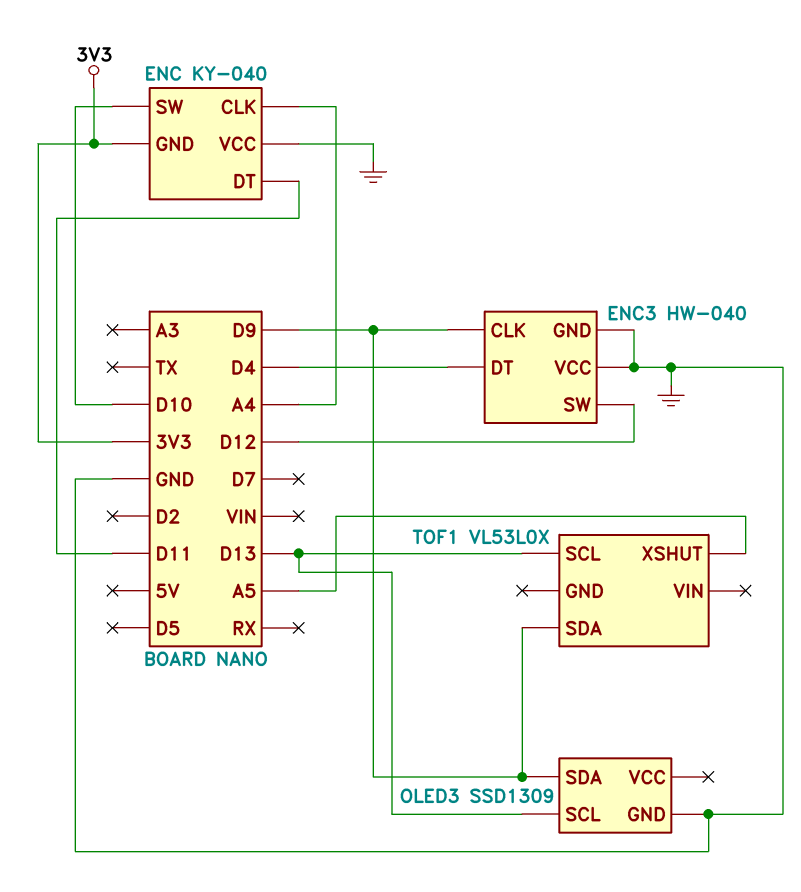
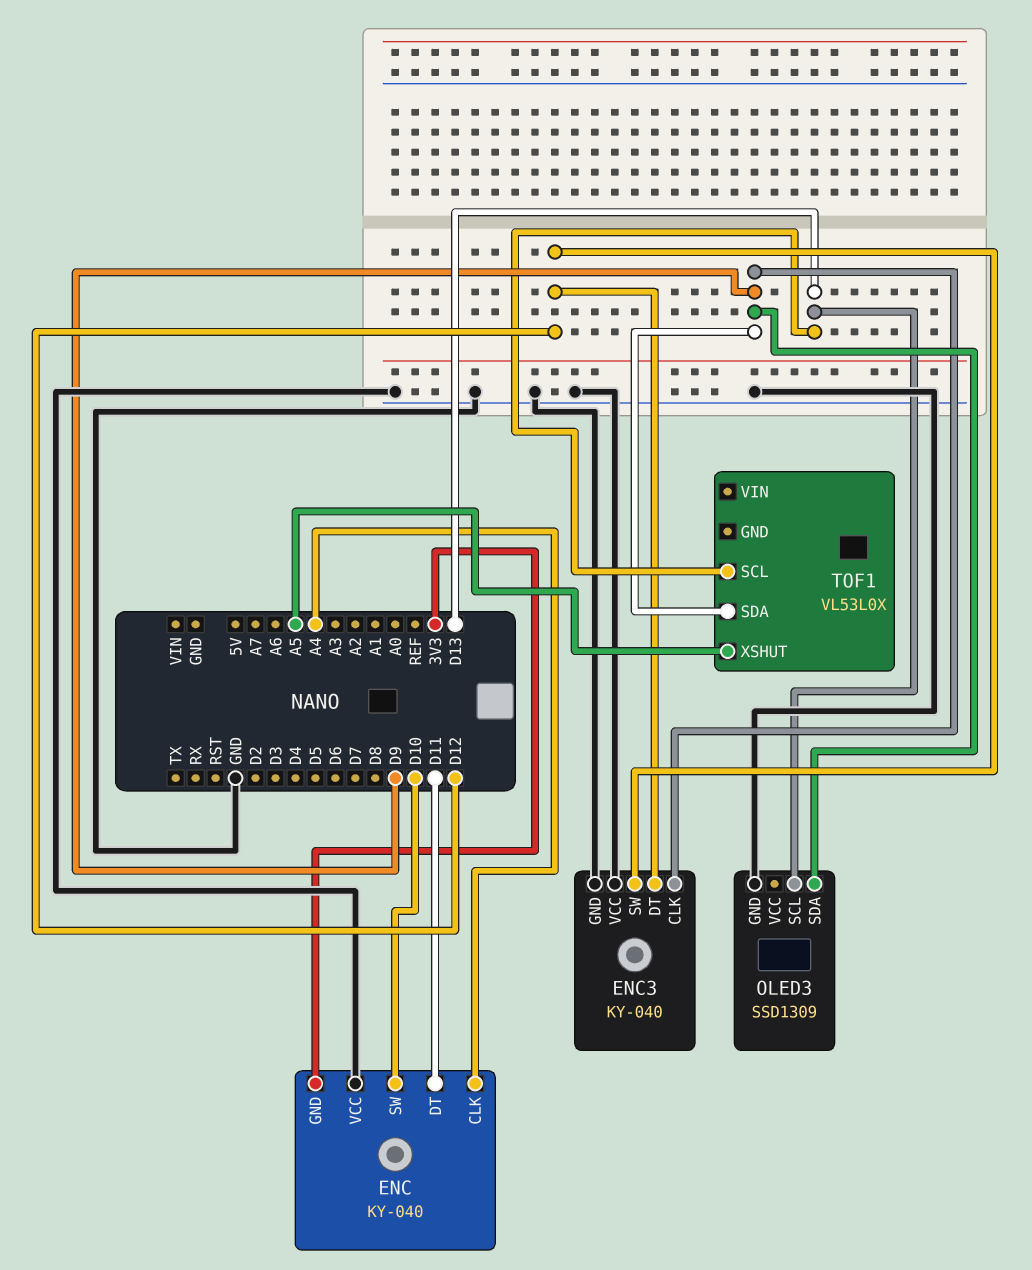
ENC3: HW-040 -> KY-040
ENC3 pin DT: D4 -> D12

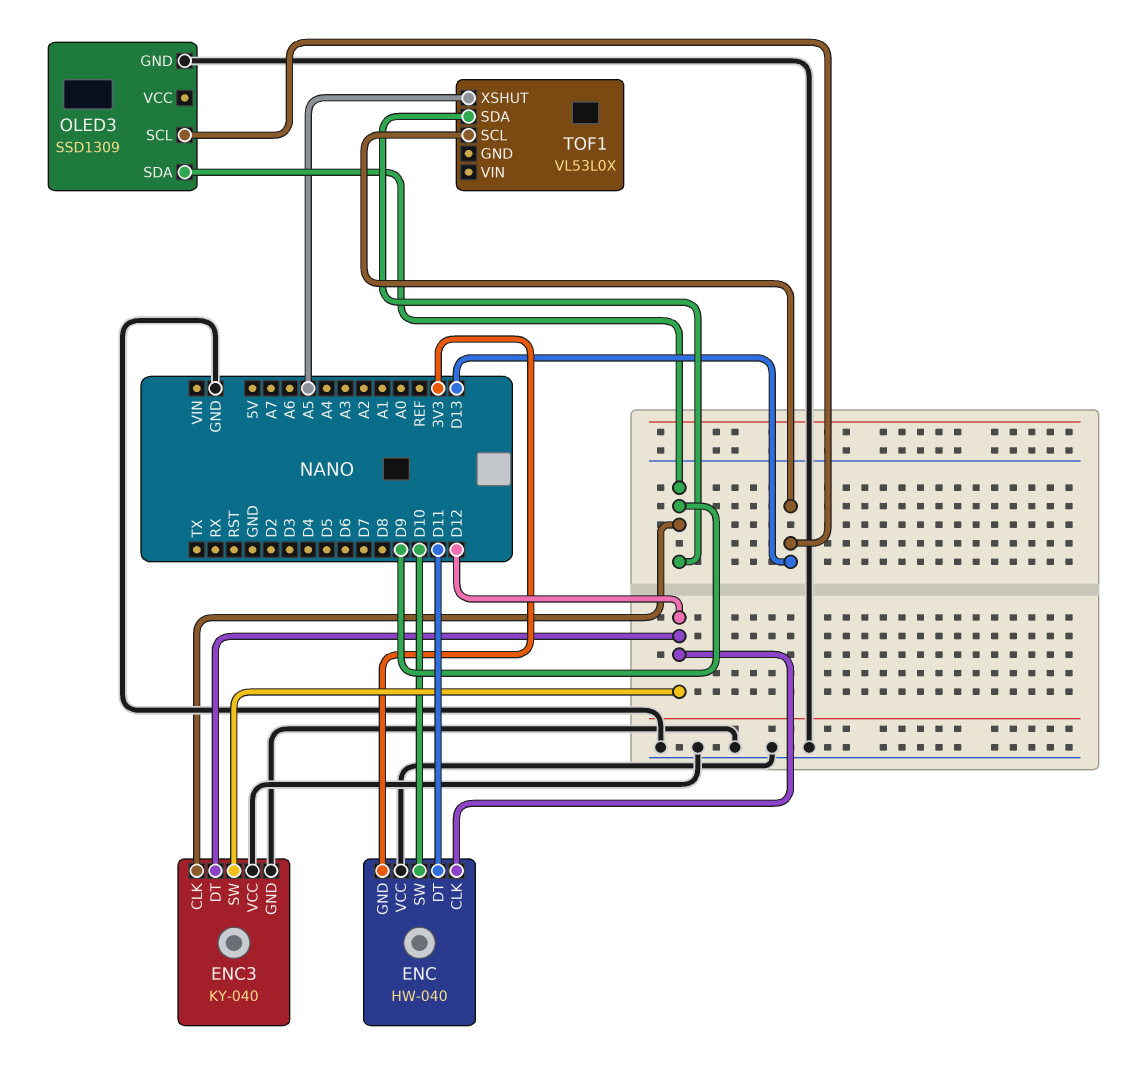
ENC: KY-040 -> HW-040
ENC pin CLK: A4 -> D12

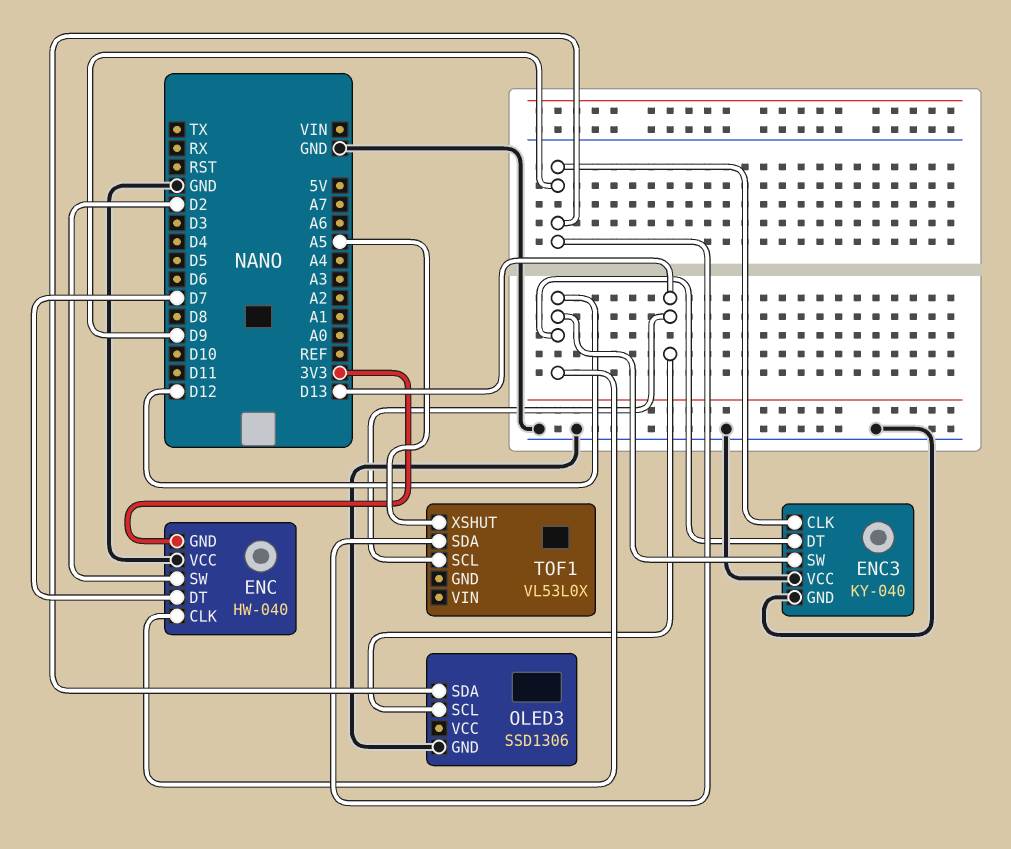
ENC pin DT: D11 -> D7
ENC pin SW: D10 -> D2
OLED3: SSD1309 -> SSD1306

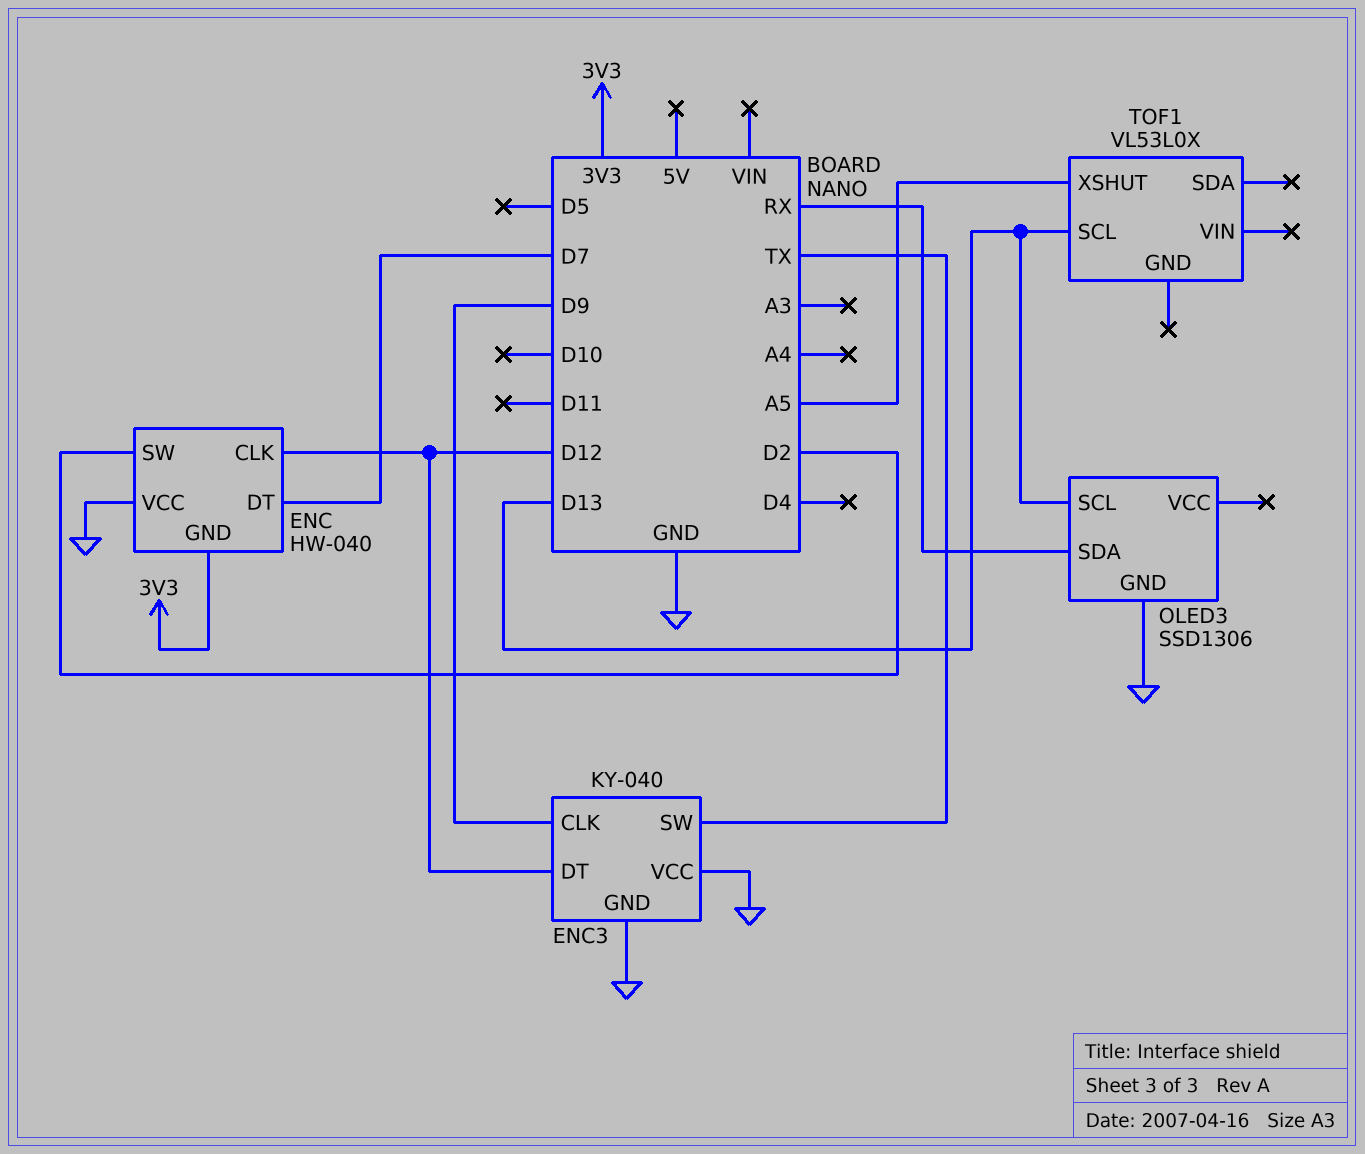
ENC3 pin SW: D12 -> TX
OLED3 pin SDA: D9 -> RX
TOF1 pin SDA: D9 -> none

